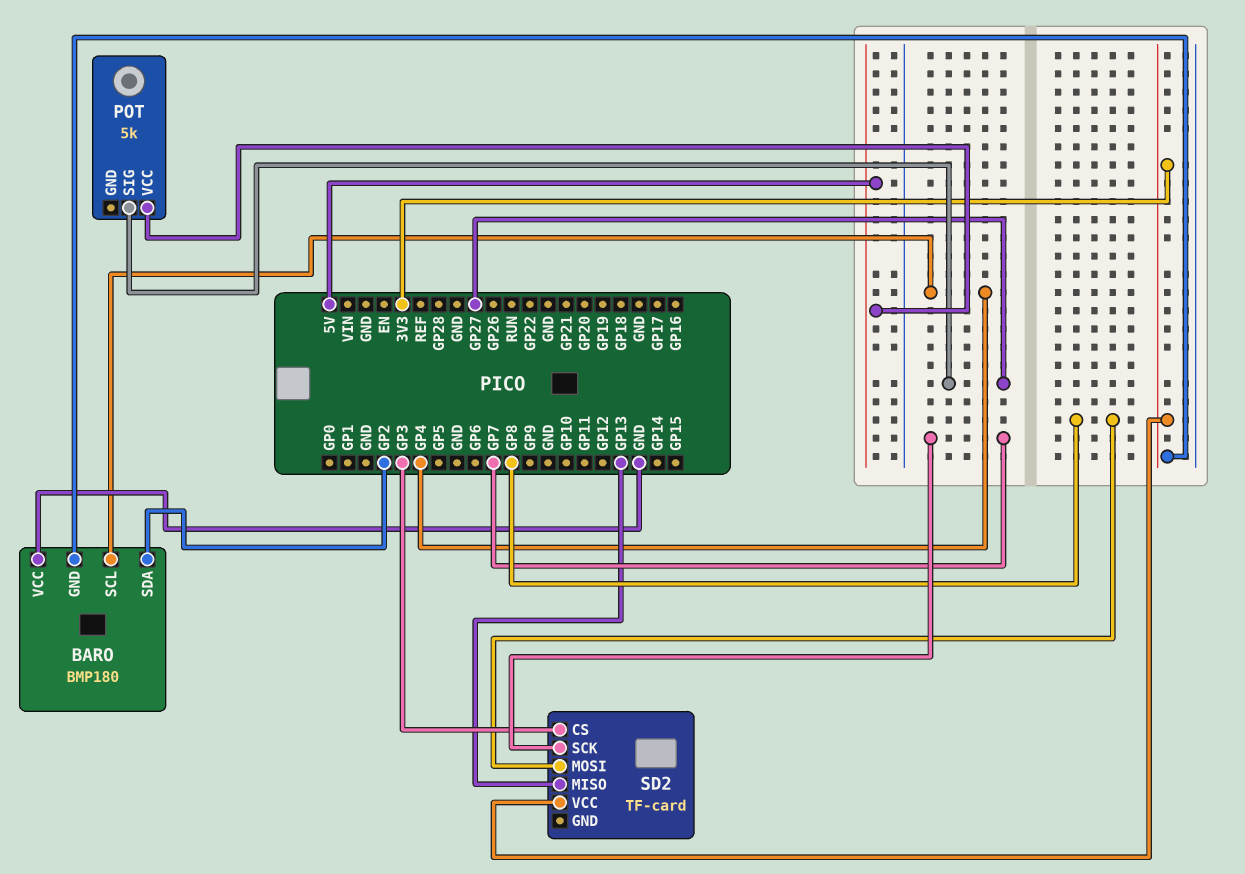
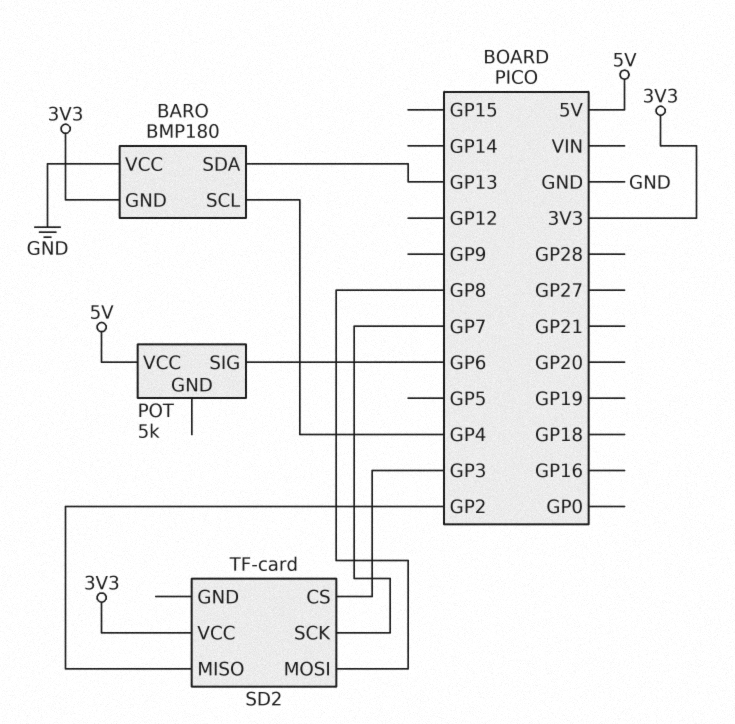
BARO pin SDA: GP2 -> GP13
POT pin SIG: GP27 -> GP6
SD2 pin MISO: GP13 -> GP2

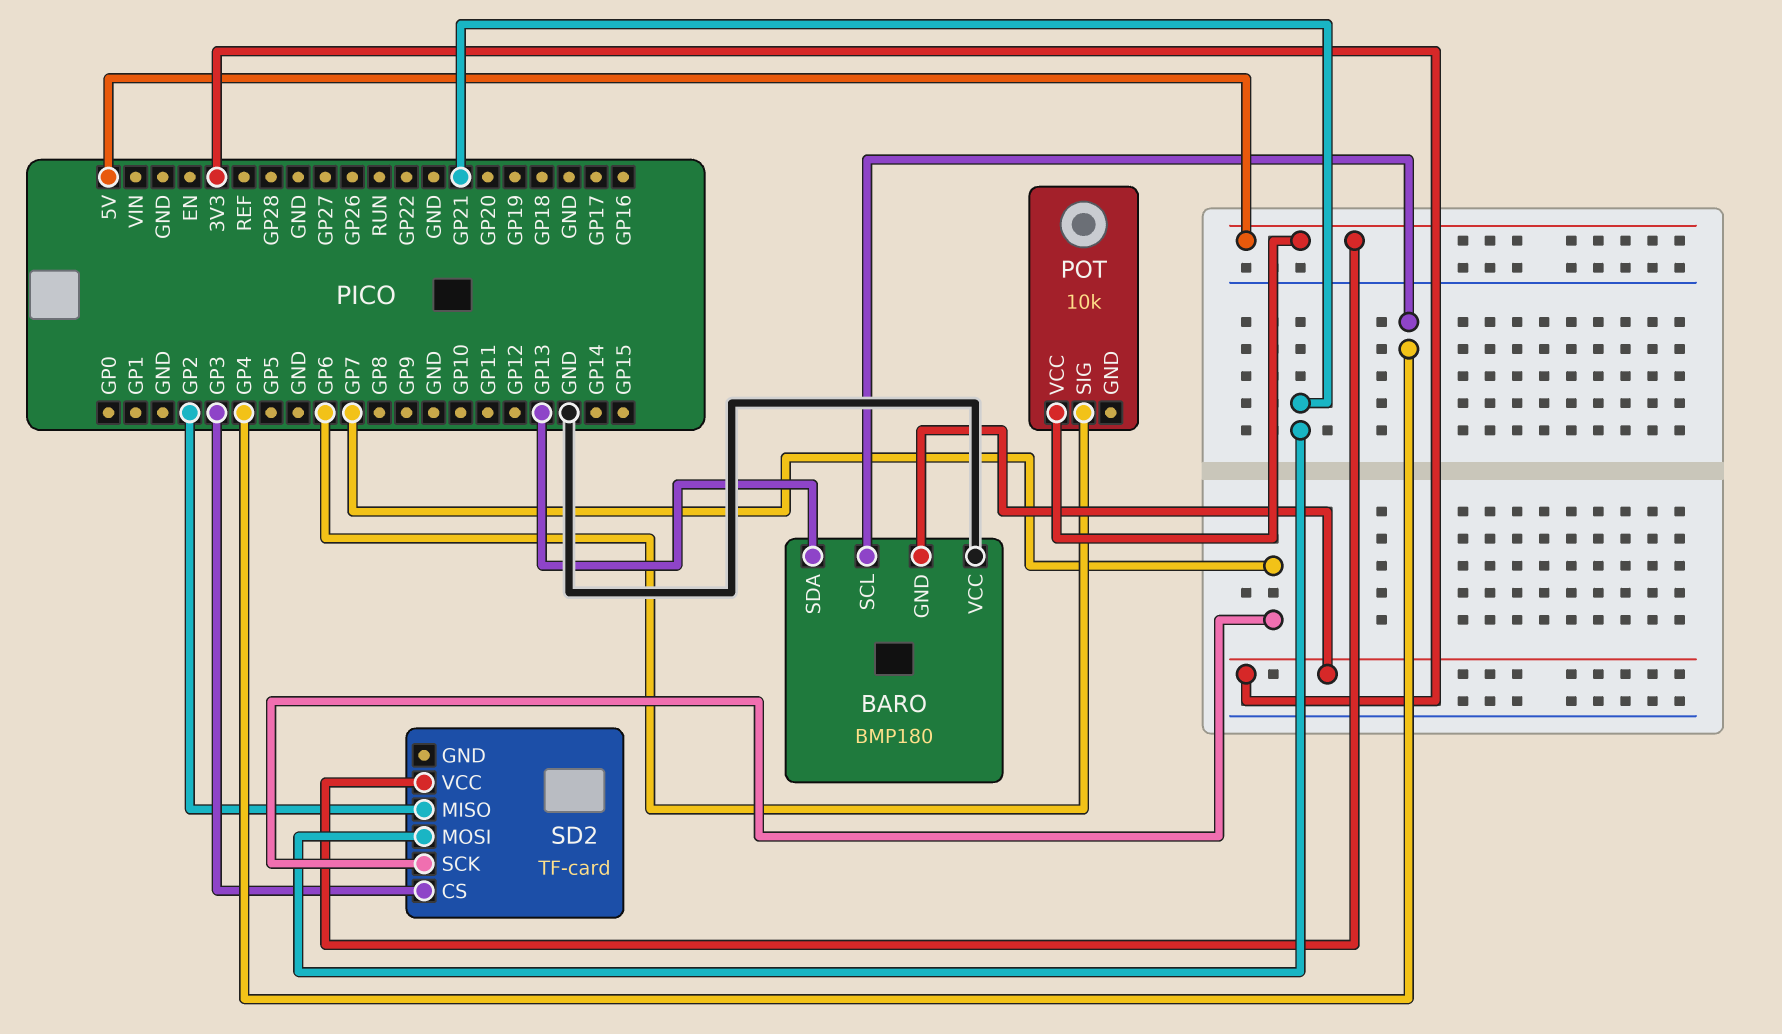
POT: 5k -> 10k
SD2 pin MOSI: GP8 -> GP21
SD2 pin VCC: 3V3 -> 5V

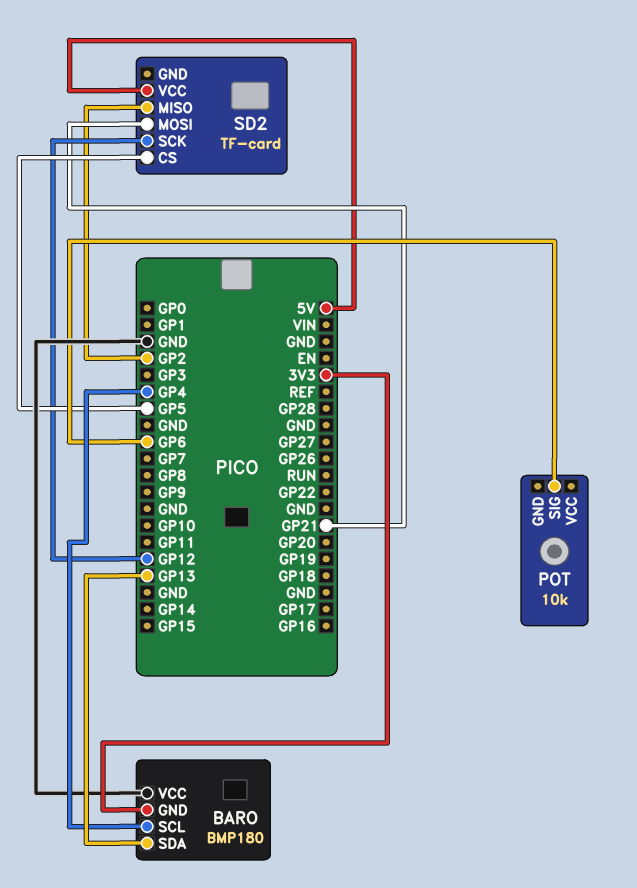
POT pin VCC: 5V -> none
SD2 pin CS: GP3 -> GP5
SD2 pin SCK: GP7 -> GP12

